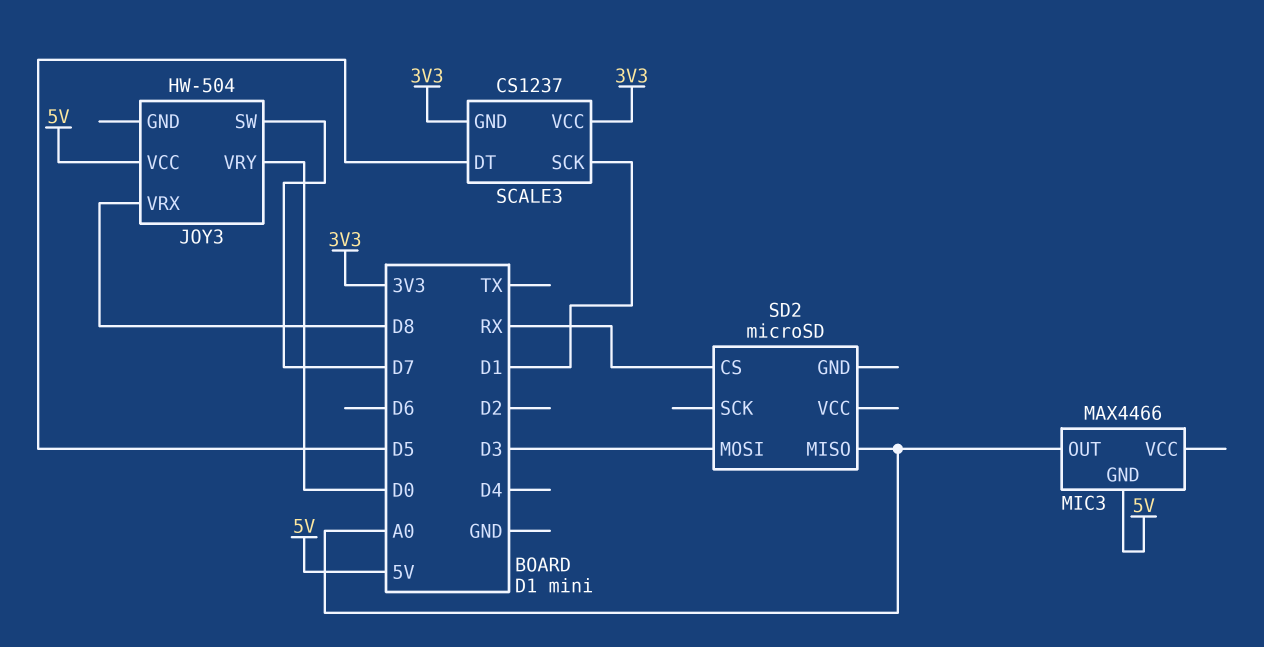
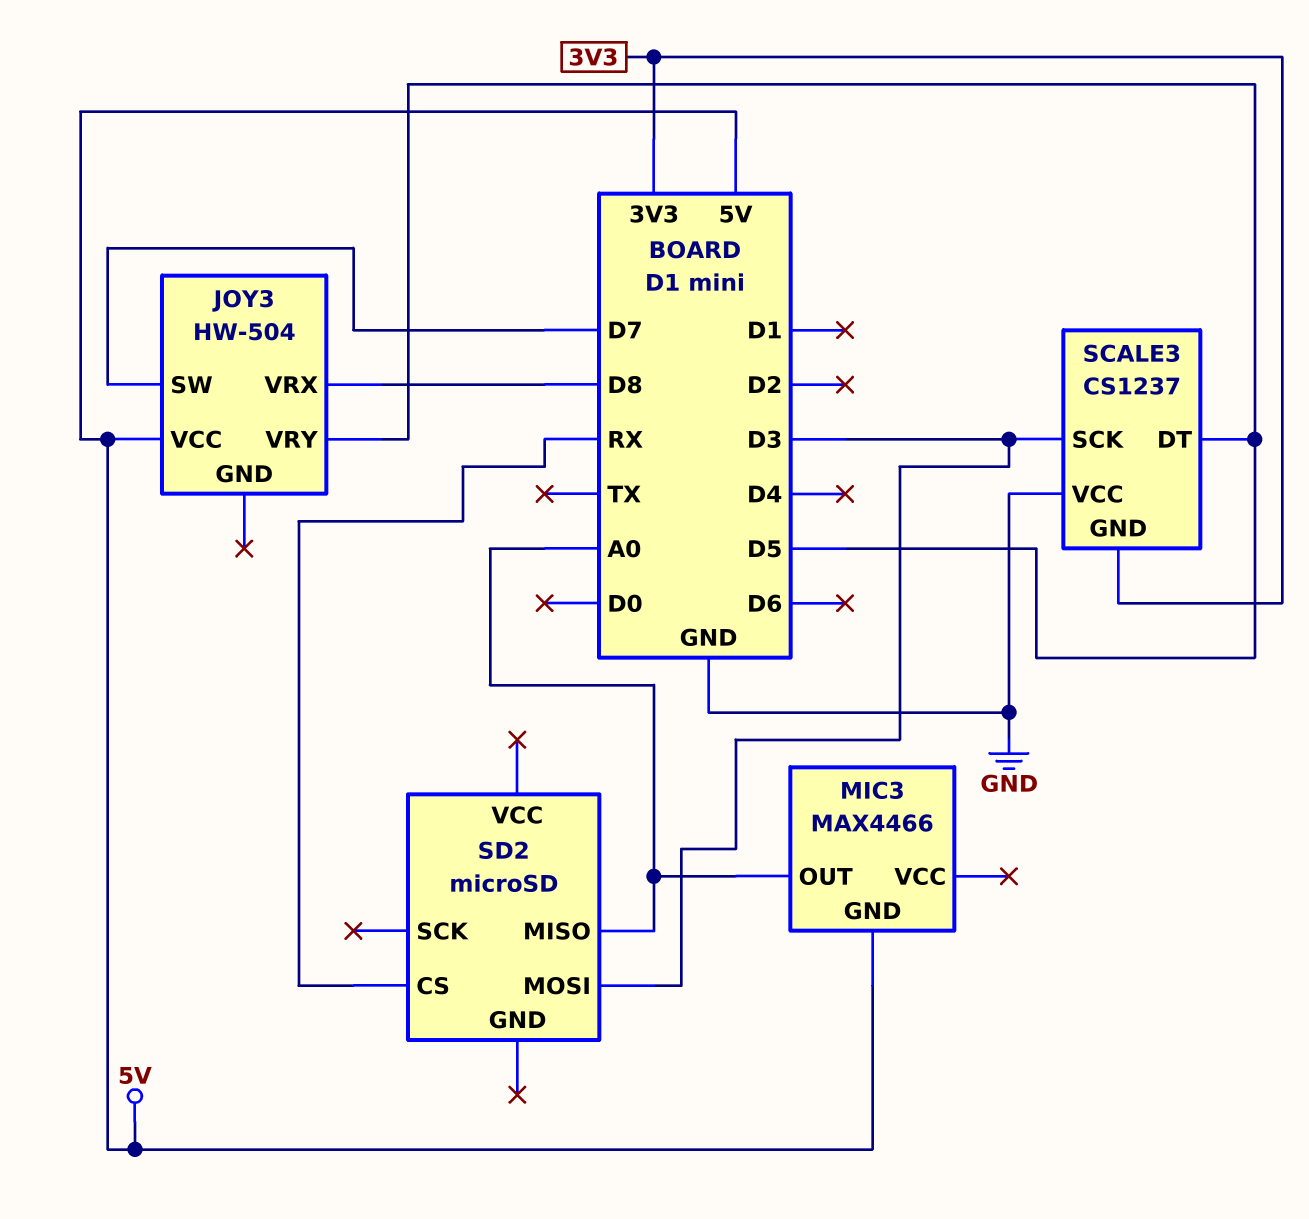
JOY3 pin VRY: D0 -> D5
SCALE3 pin SCK: D1 -> D3
SCALE3 pin VCC: 3V3 -> GND

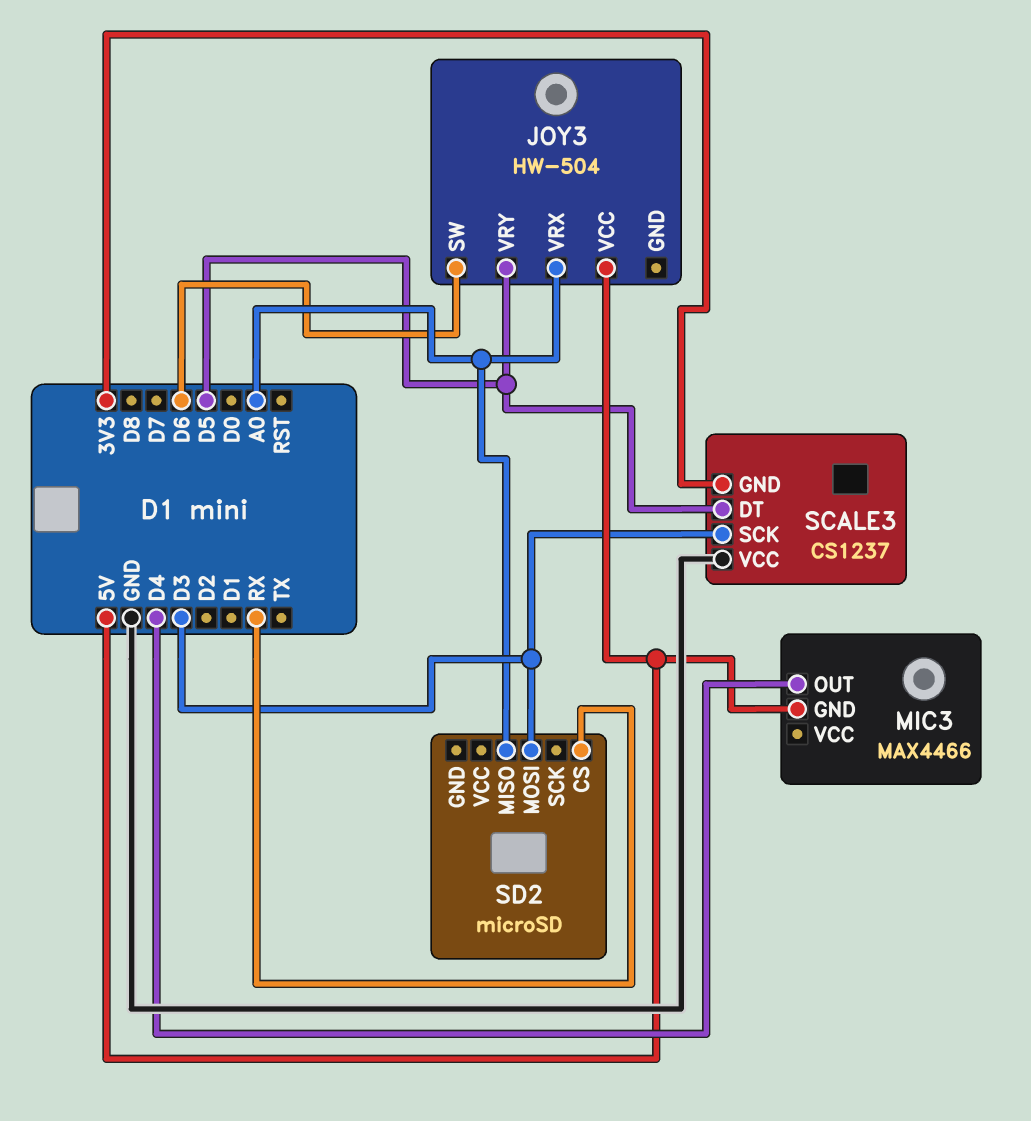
JOY3 pin SW: D7 -> D6
JOY3 pin VRX: D8 -> A0
MIC3 pin OUT: A0 -> D4

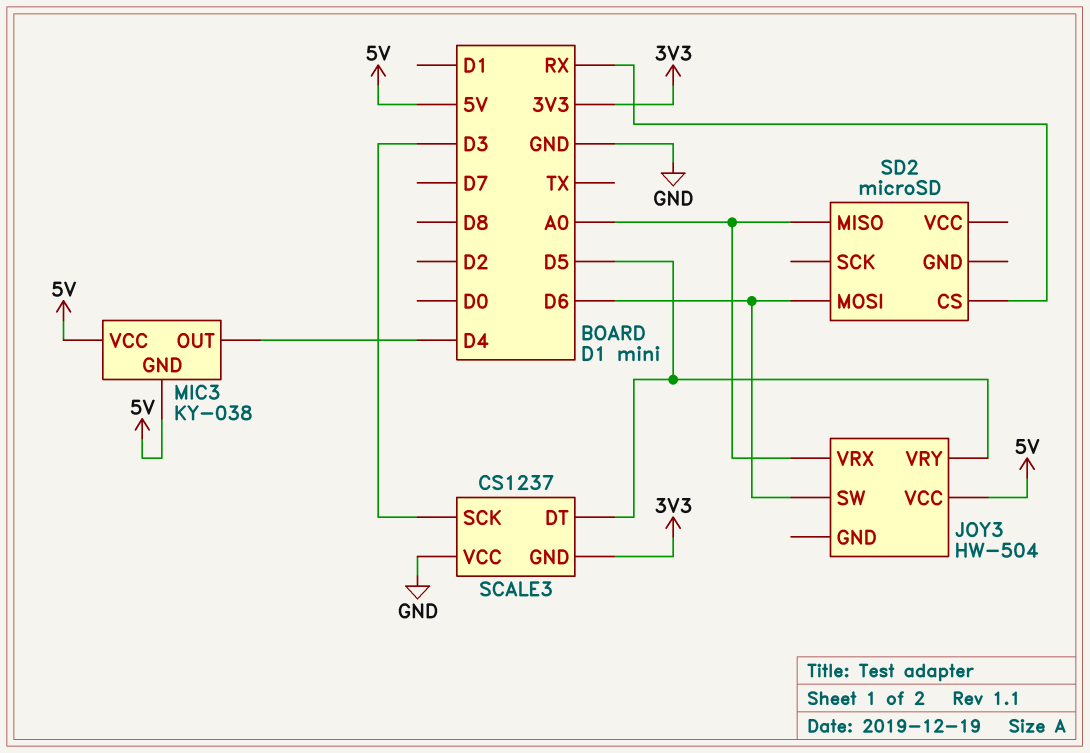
MIC3: MAX4466 -> KY-038
MIC3 pin VCC: none -> 5V
SD2 pin MOSI: D3 -> D6

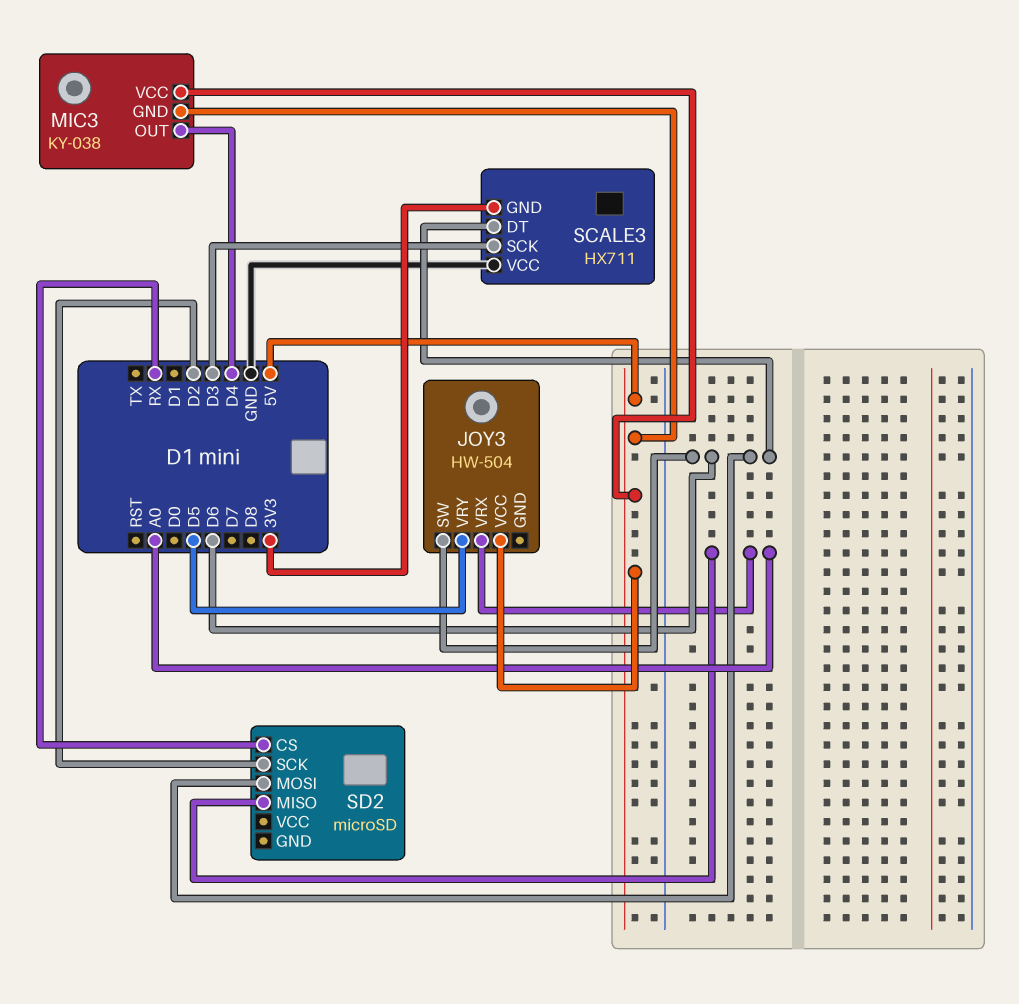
SCALE3: CS1237 -> HX711
SCALE3 pin DT: D5 -> D6
SD2 pin SCK: none -> D2

